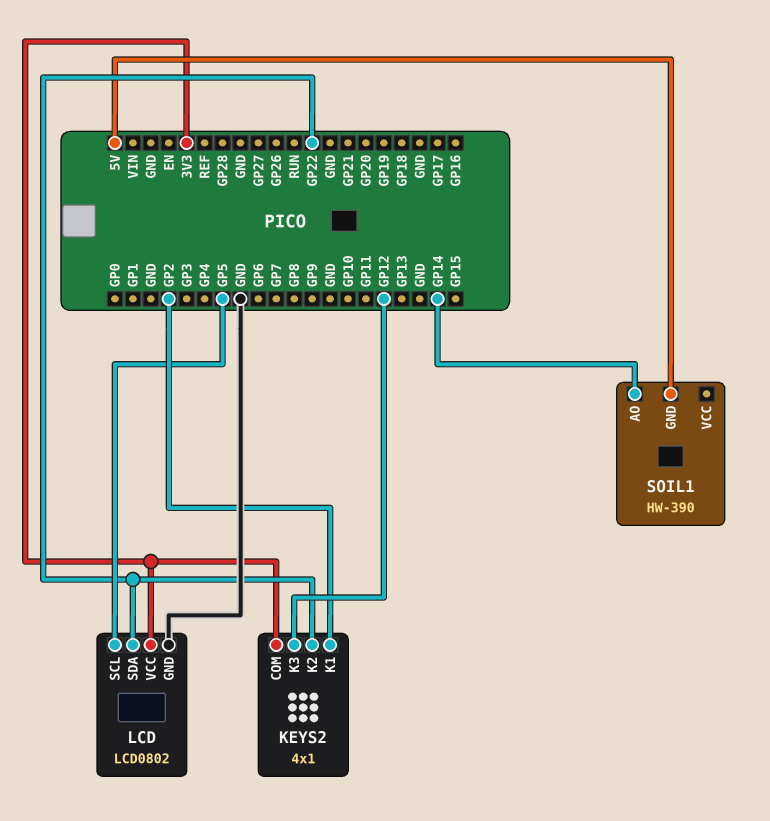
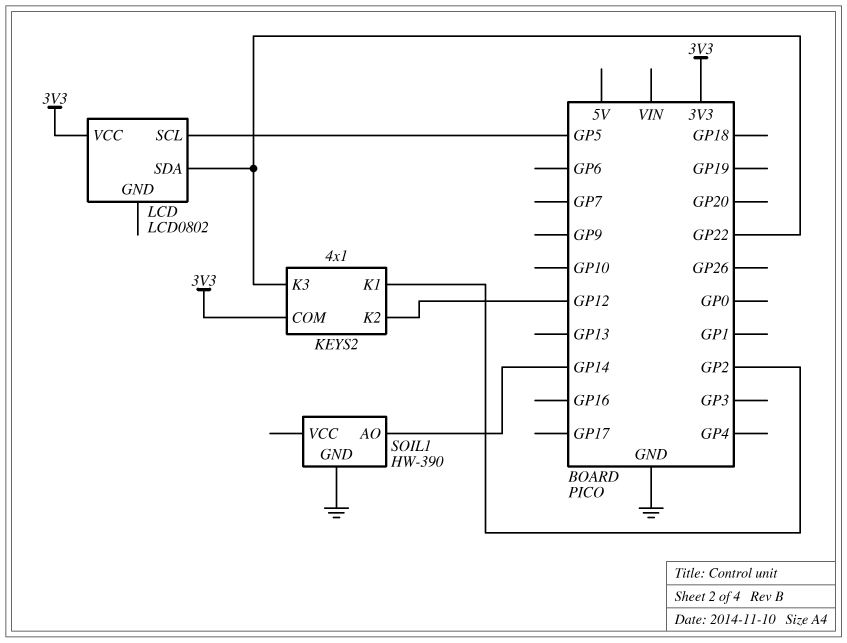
KEYS2 pin K2: GP22 -> GP12
KEYS2 pin K3: GP12 -> GP22
LCD pin GND: GND -> none
SOIL1 pin GND: 5V -> GND

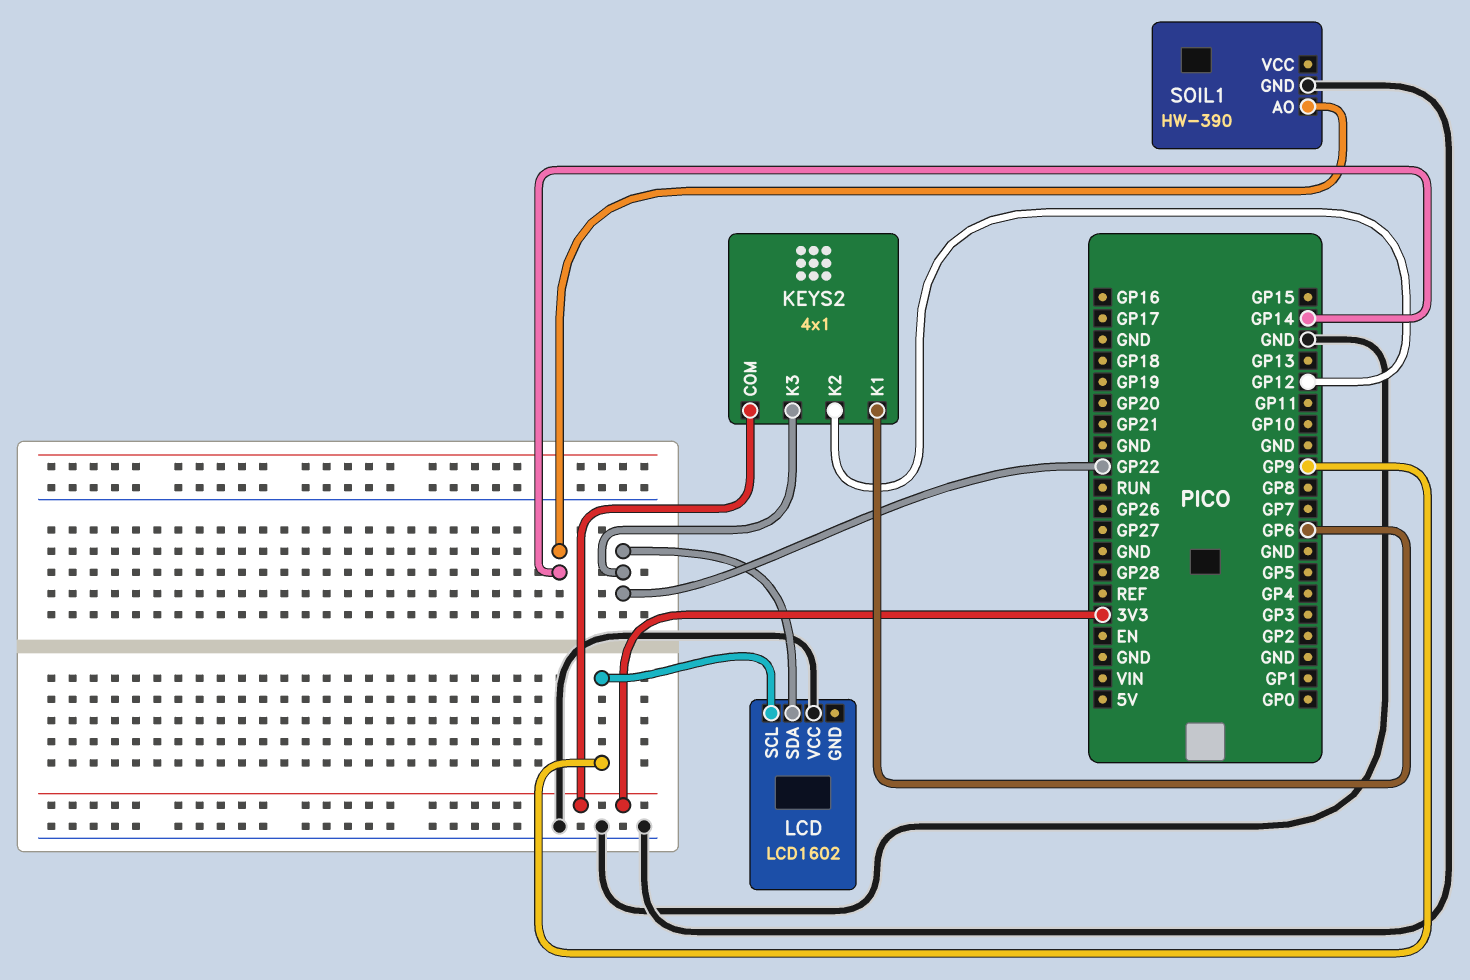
KEYS2 pin K1: GP2 -> GP6
LCD: LCD0802 -> LCD1602
LCD pin SCL: GP5 -> GP9
LCD pin VCC: 3V3 -> GND

